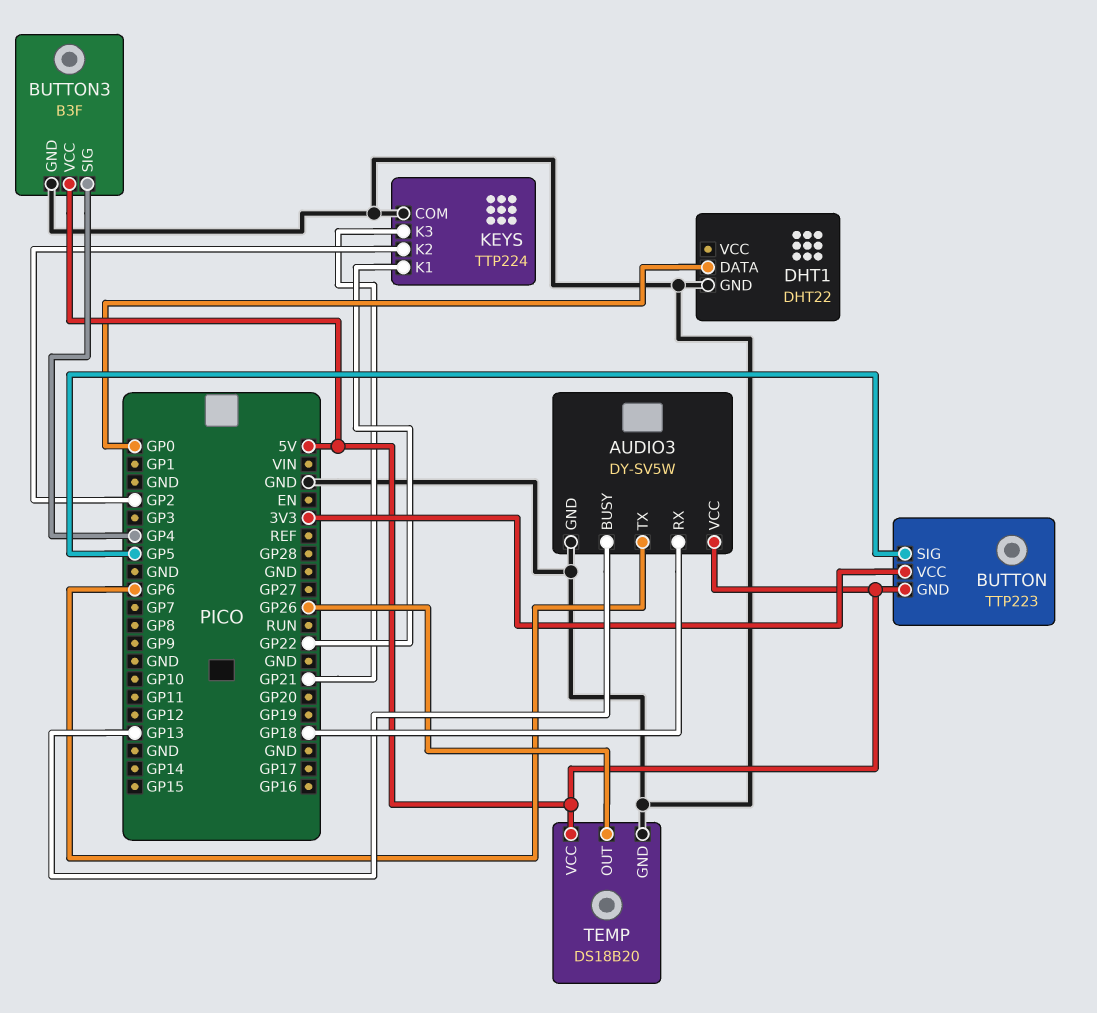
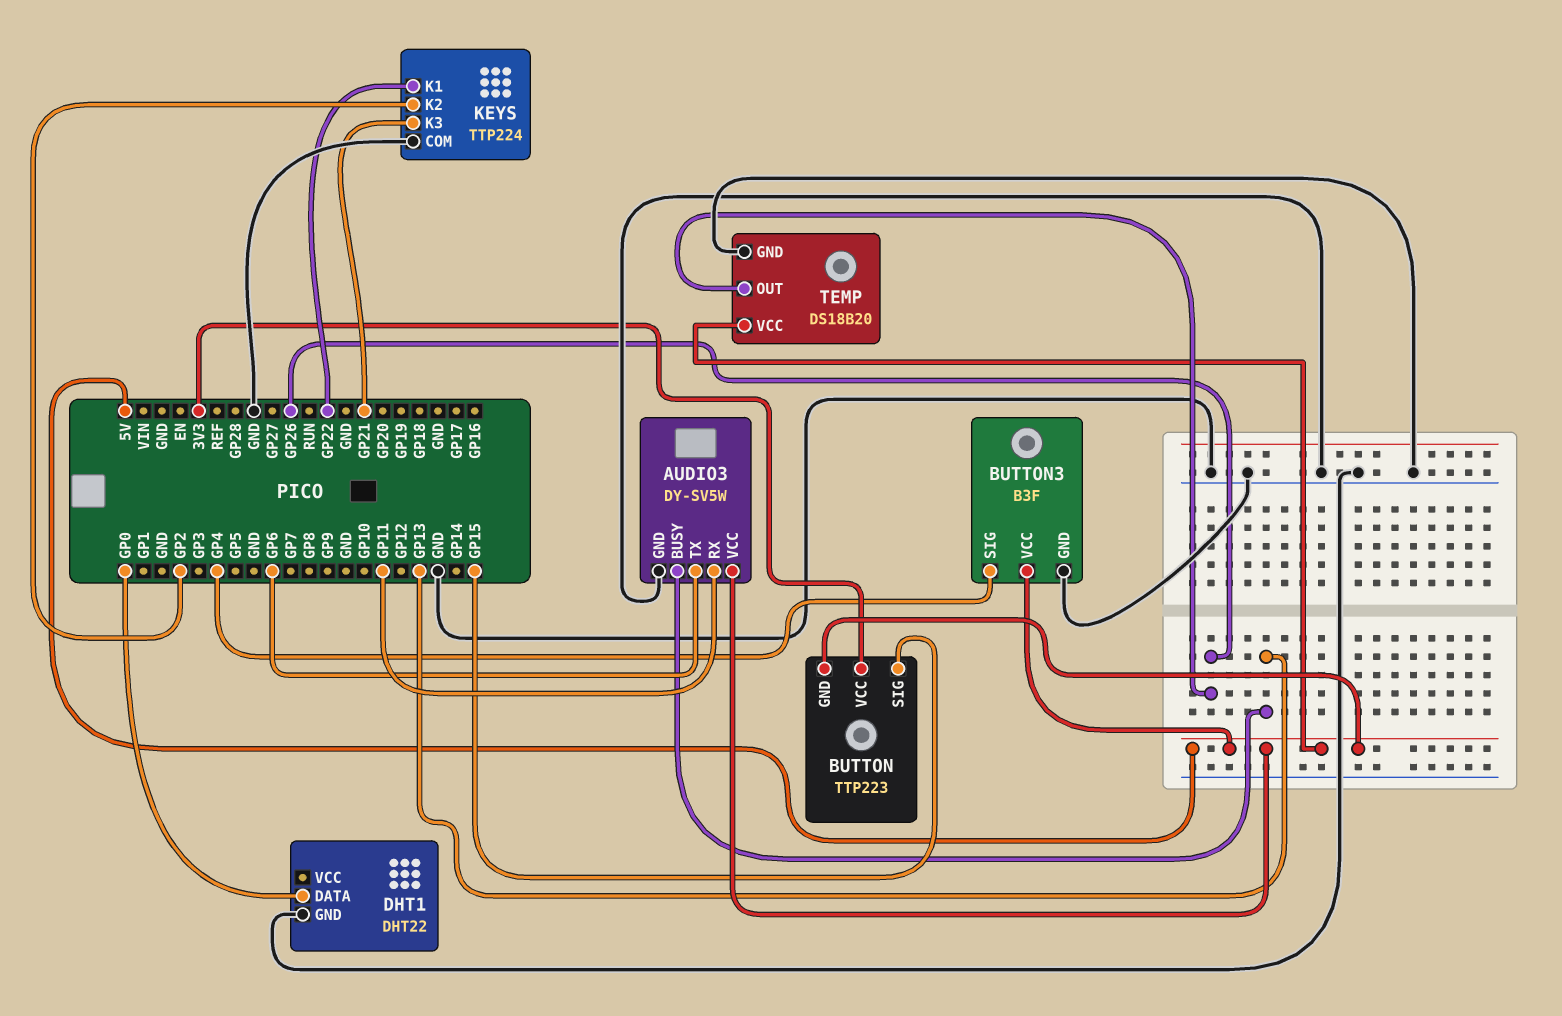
AUDIO3 pin RX: GP18 -> GP11
BUTTON pin SIG: GP5 -> GP15

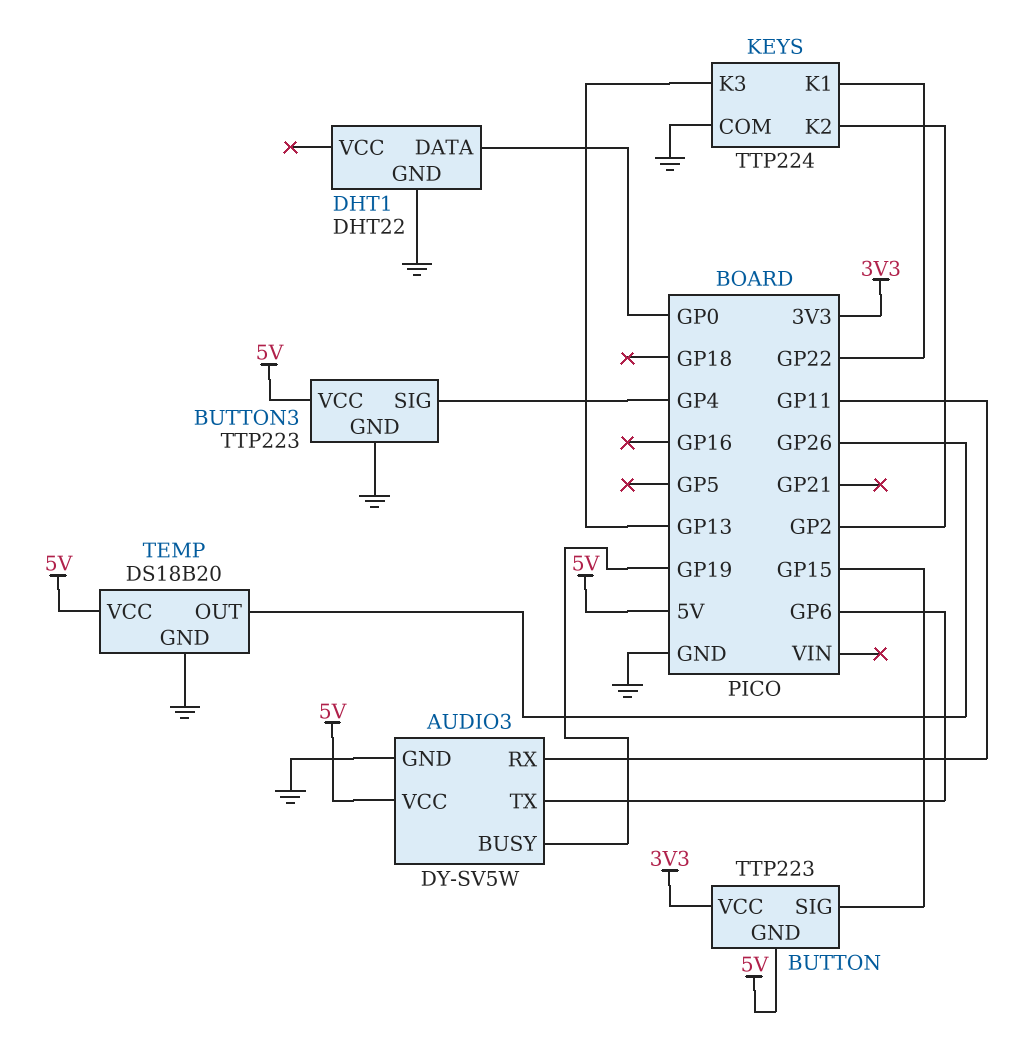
AUDIO3 pin BUSY: GP13 -> GP19
BUTTON3: B3F -> TTP223
KEYS pin K3: GP21 -> GP13

